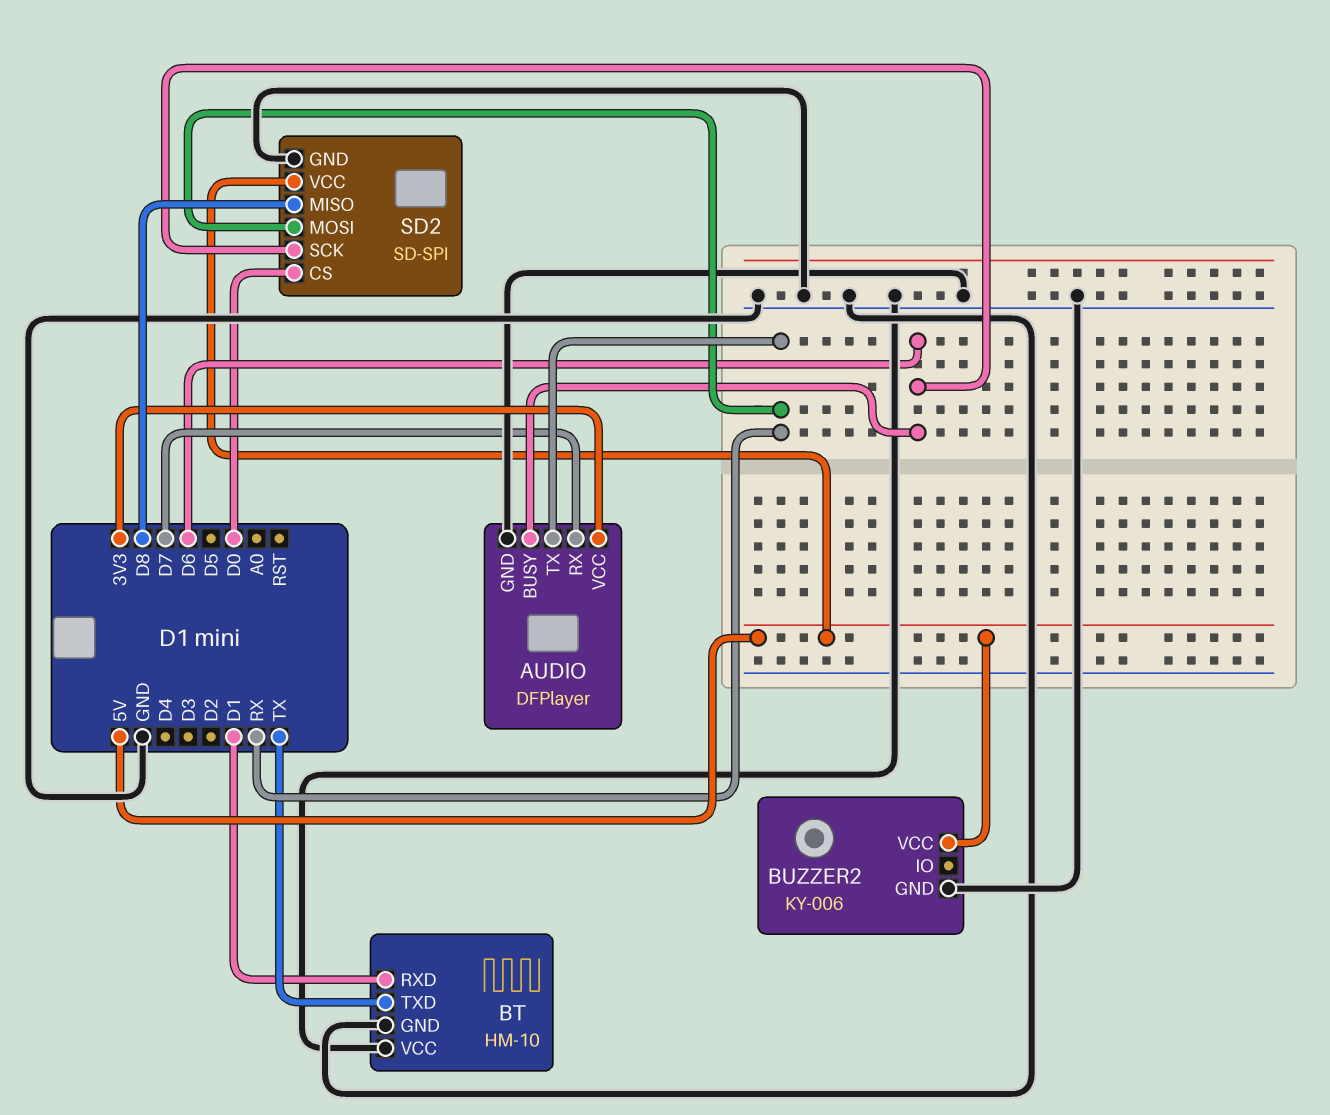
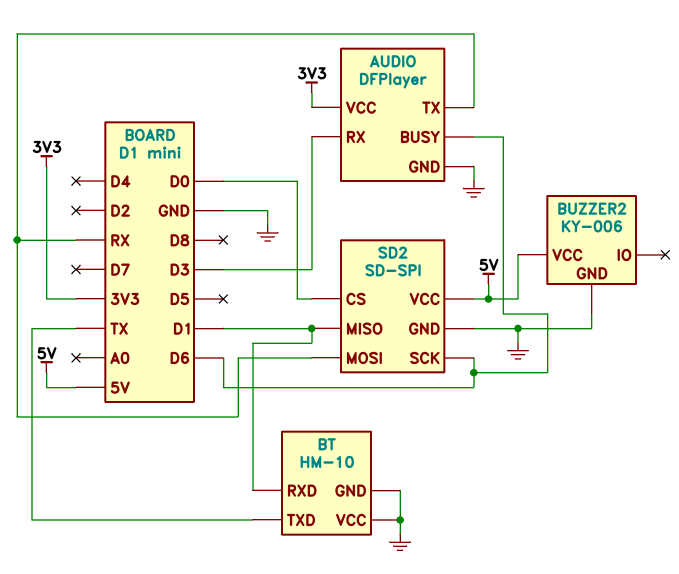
AUDIO pin RX: D7 -> D3
SD2 pin MISO: D8 -> D1

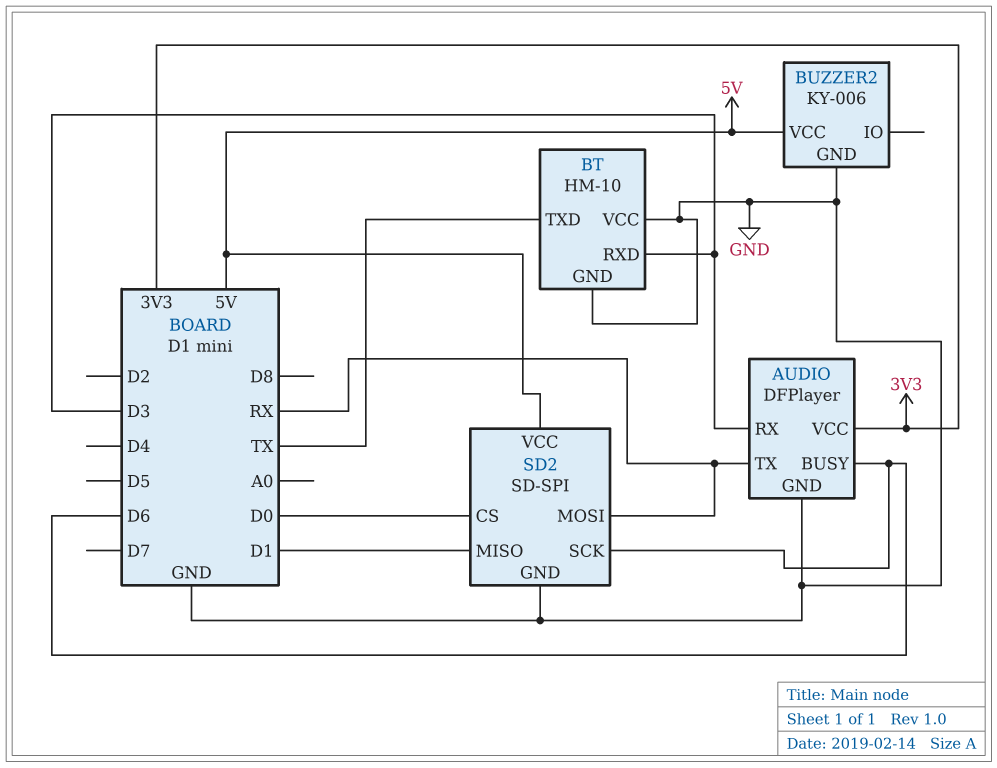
BT pin RXD: D1 -> D3

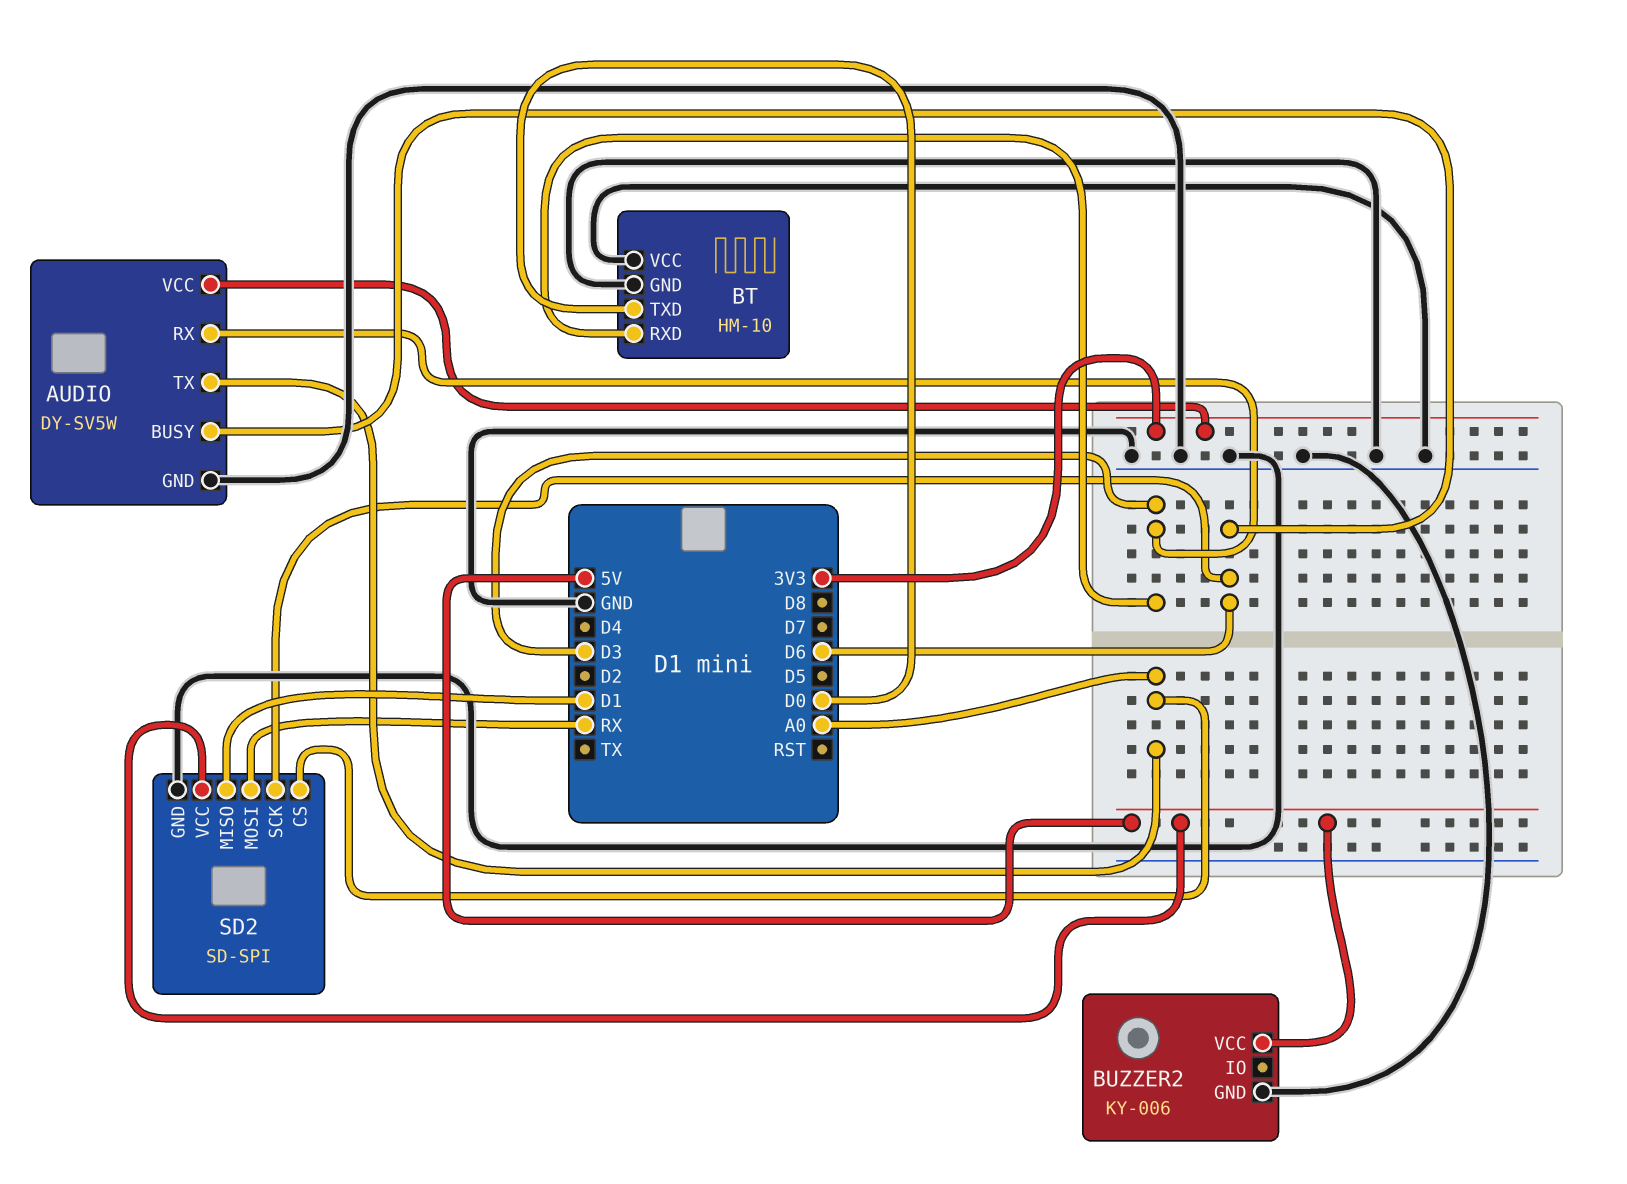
AUDIO: DFPlayer -> DY-SV5W
AUDIO pin TX: RX -> A0
BT pin TXD: TX -> D0
SD2 pin CS: D0 -> A0

